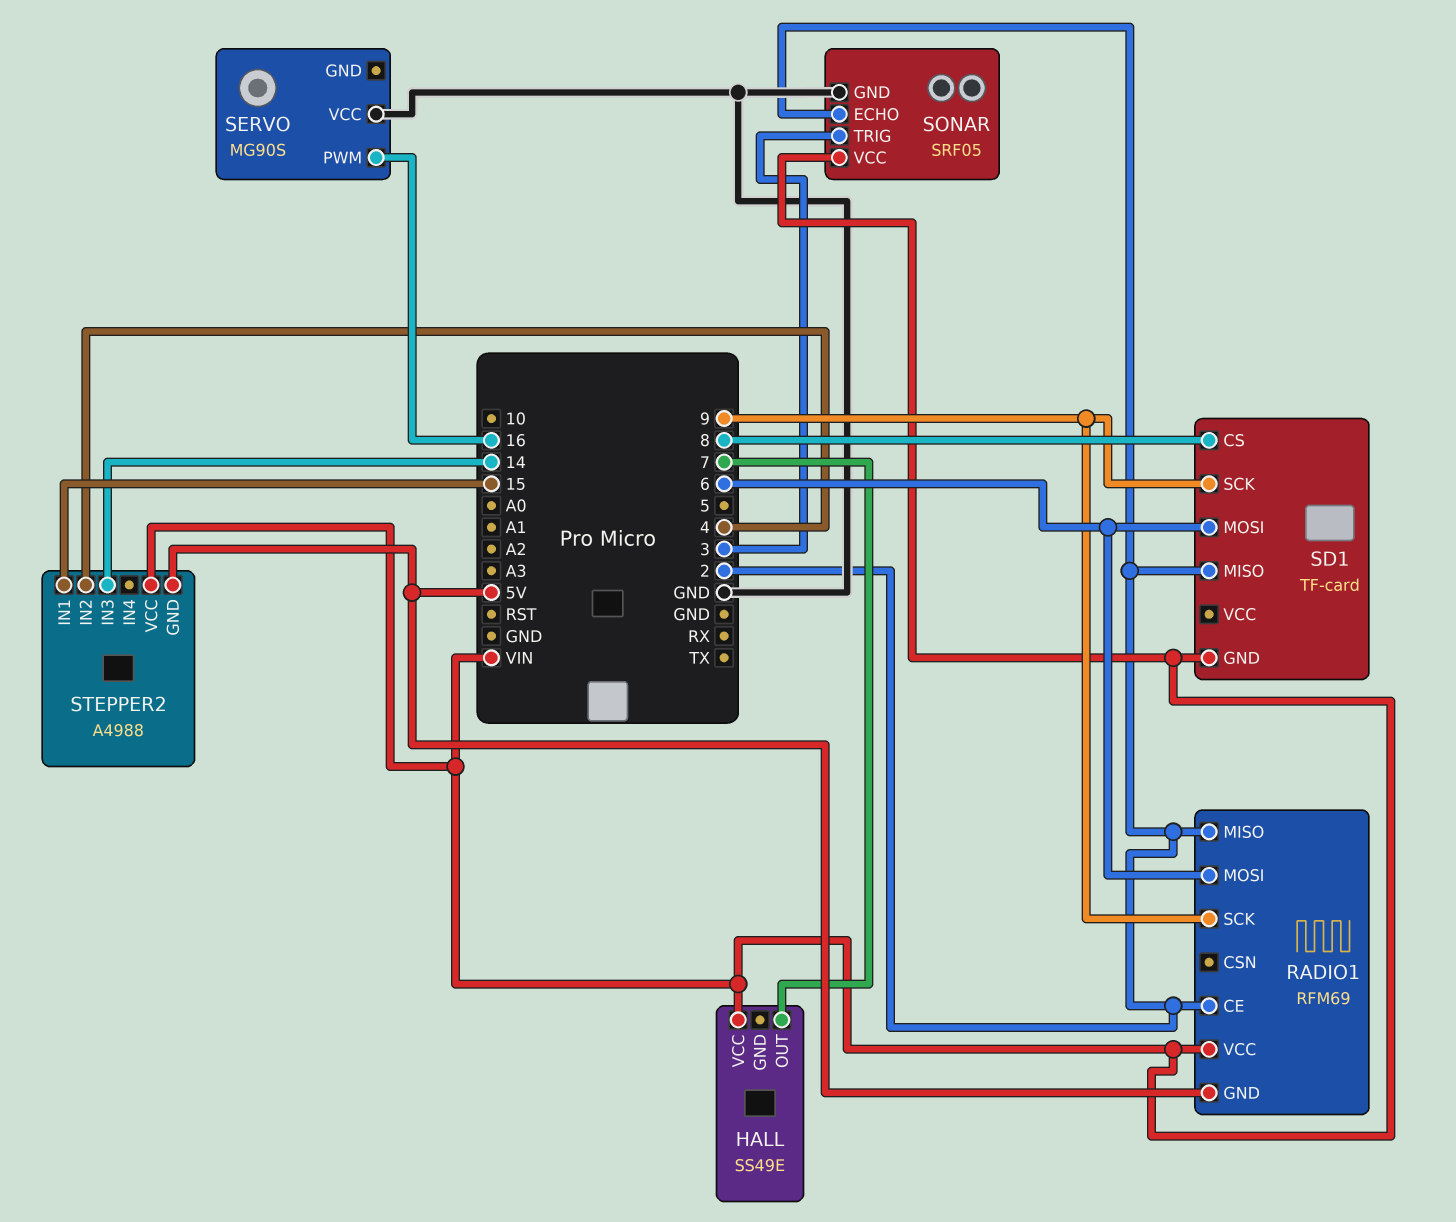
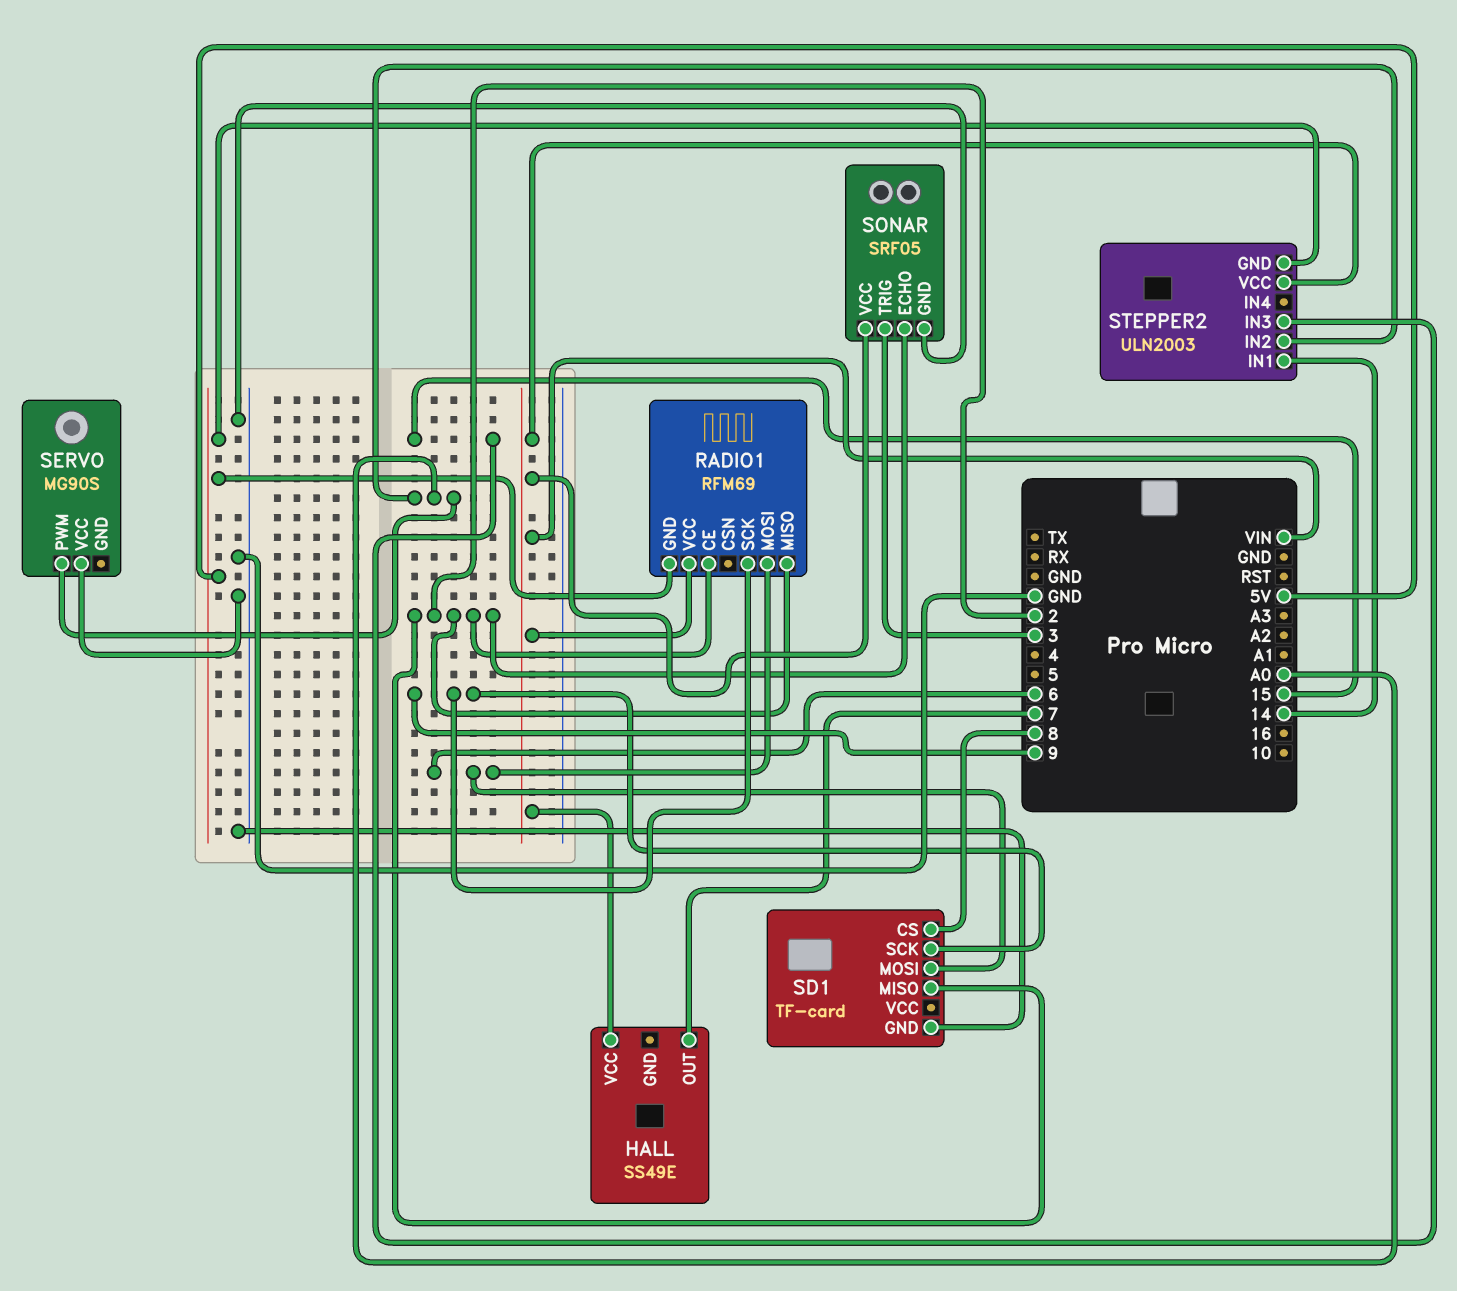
SD1 pin GND: VIN -> GND
SERVO pin PWM: 16 -> A0
STEPPER2: A4988 -> ULN2003
STEPPER2 pin IN1: 15 -> 14
STEPPER2 pin IN2: 4 -> A0
STEPPER2 pin IN3: 14 -> 15

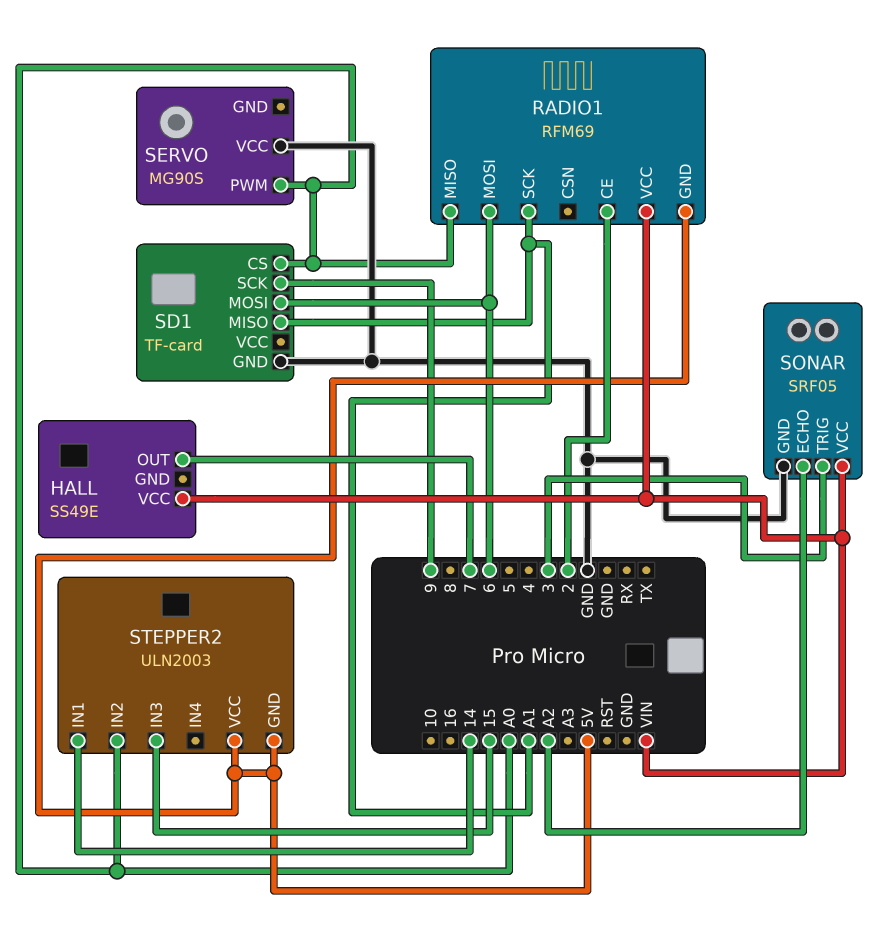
RADIO1 pin MISO: 2 -> A0
RADIO1 pin SCK: 9 -> A1
SD1 pin CS: 8 -> A0
SD1 pin MISO: 2 -> A1
SONAR pin ECHO: 2 -> A2
STEPPER2 pin VCC: VIN -> 5V

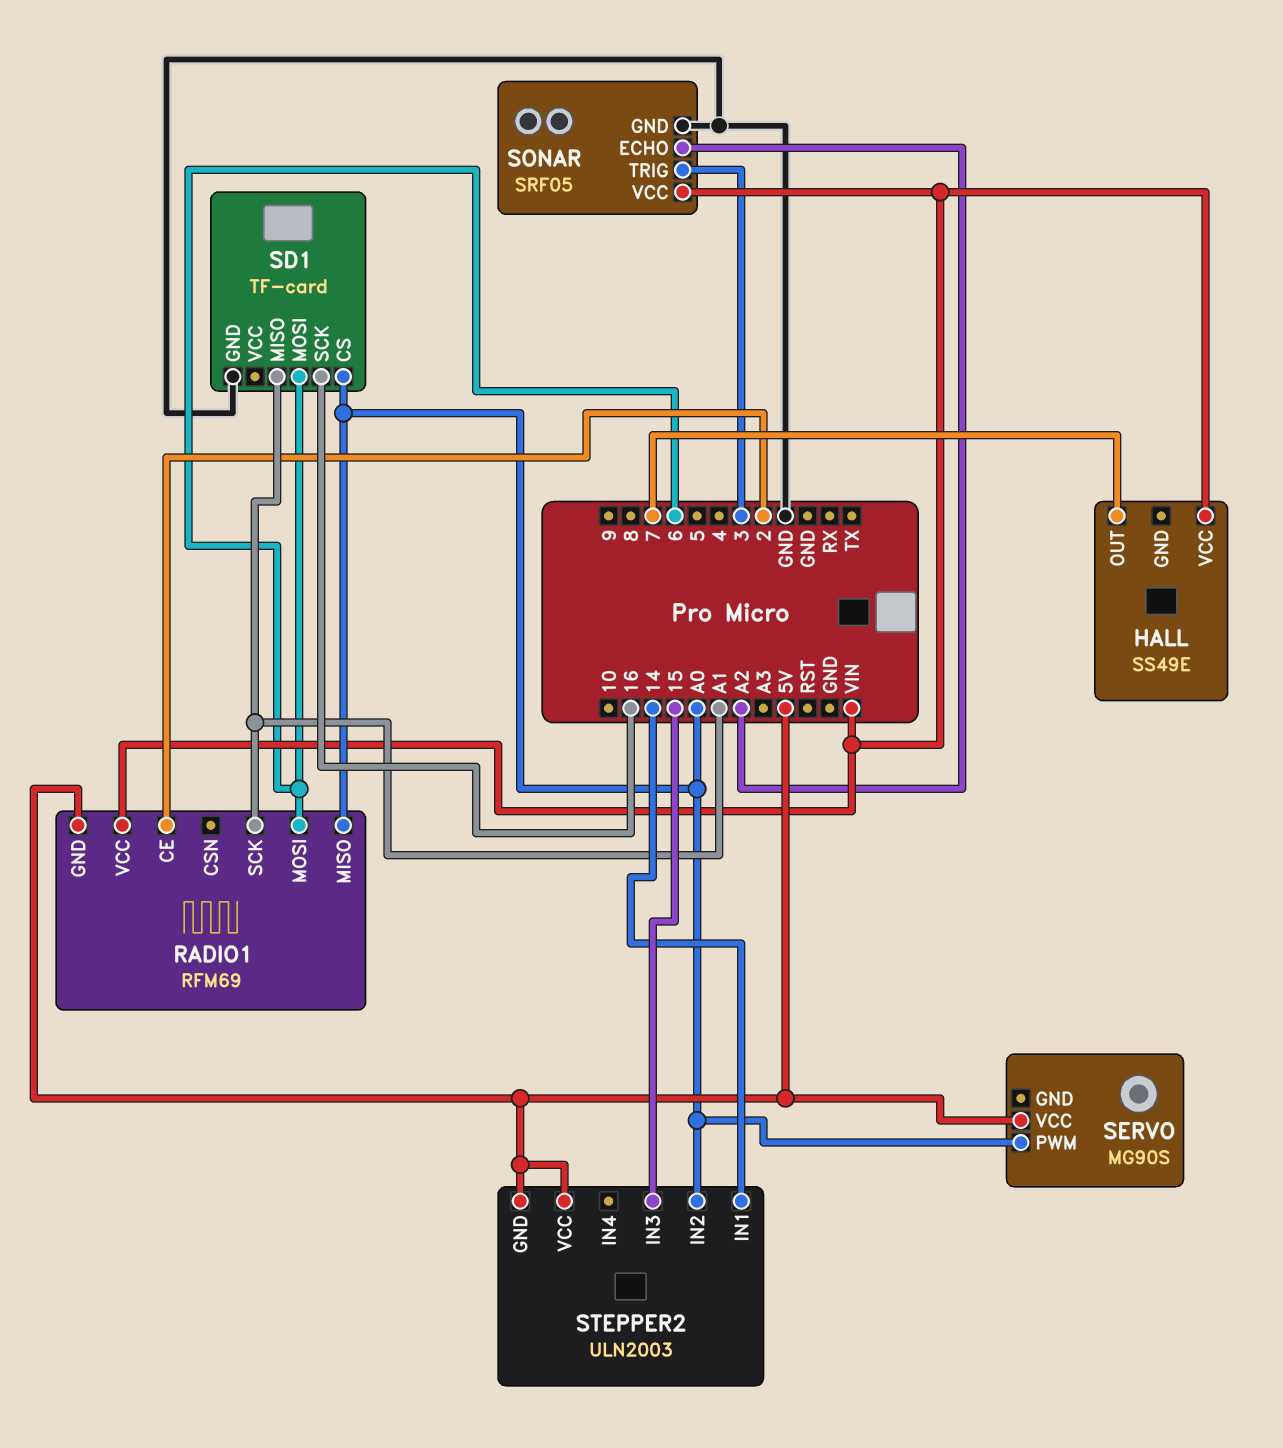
SD1 pin SCK: 9 -> 16
SERVO pin VCC: GND -> 5V

